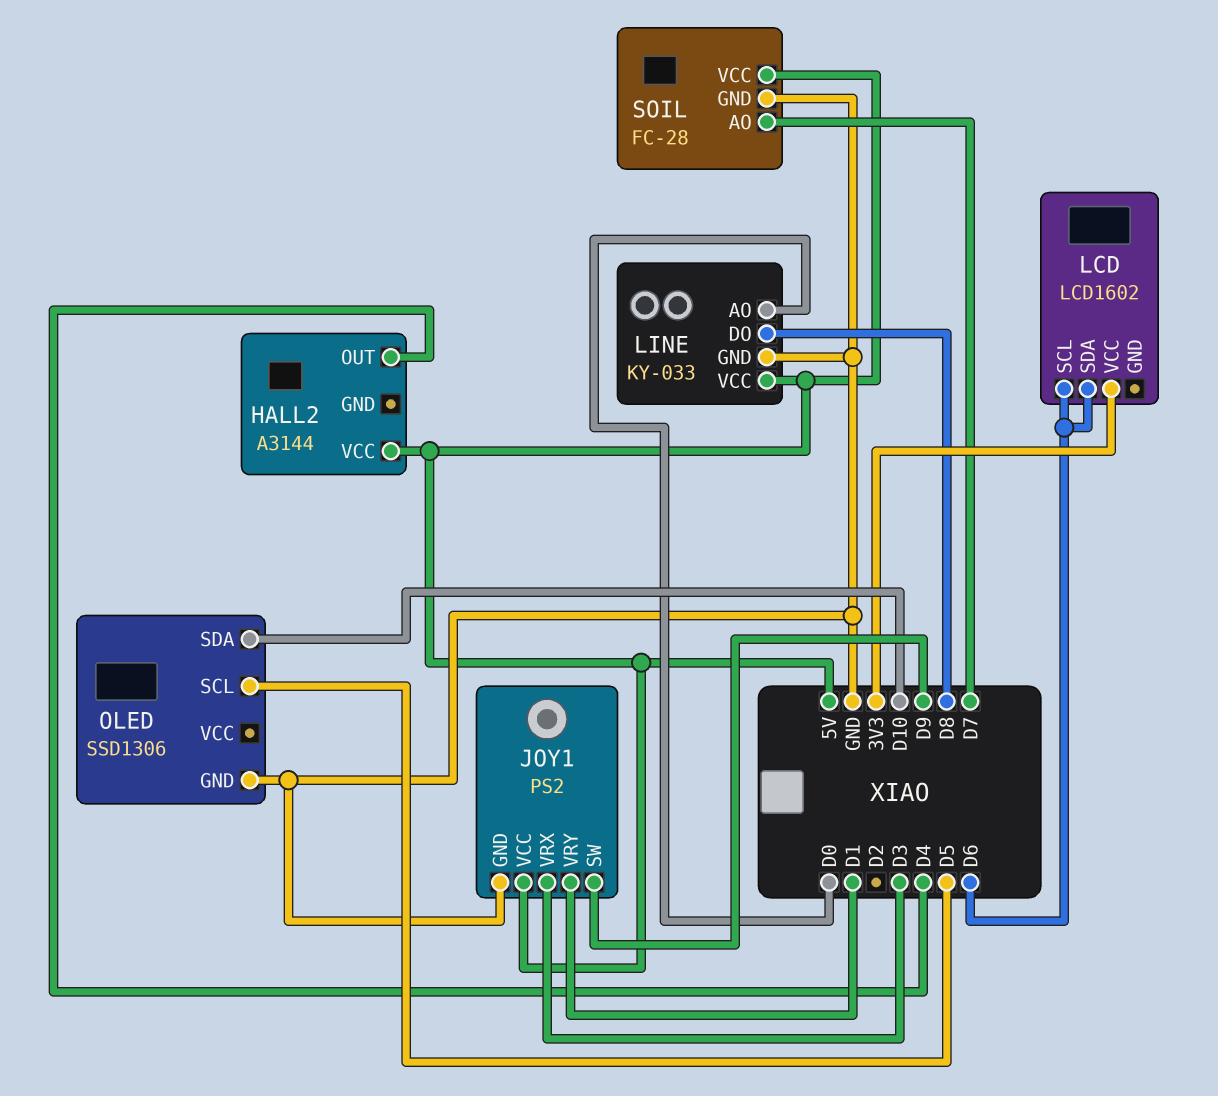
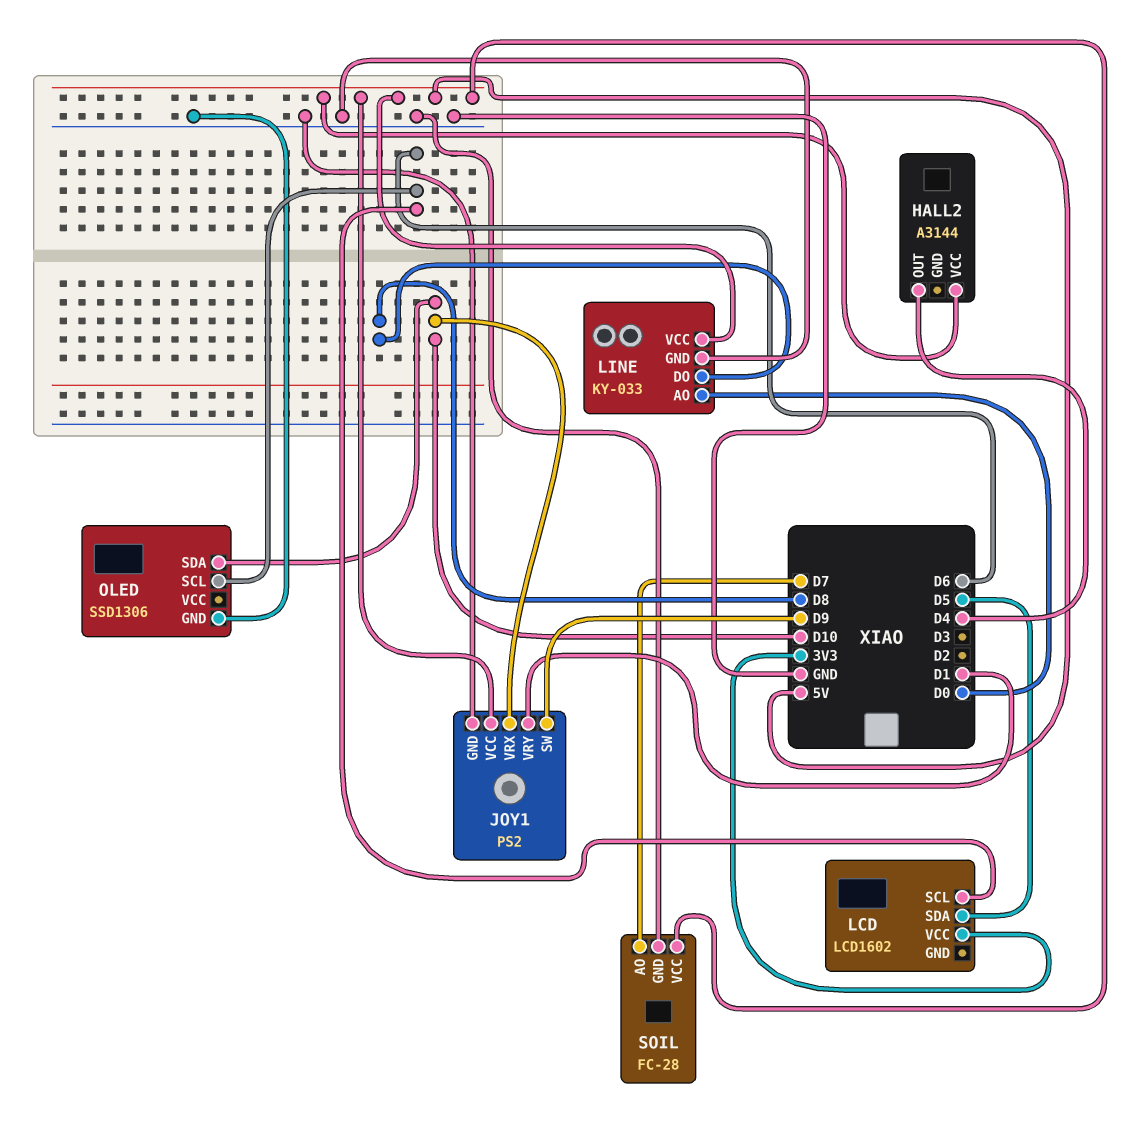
JOY1 pin VRX: D3 -> D10
LCD pin SDA: D6 -> D5
OLED pin SCL: D5 -> D6

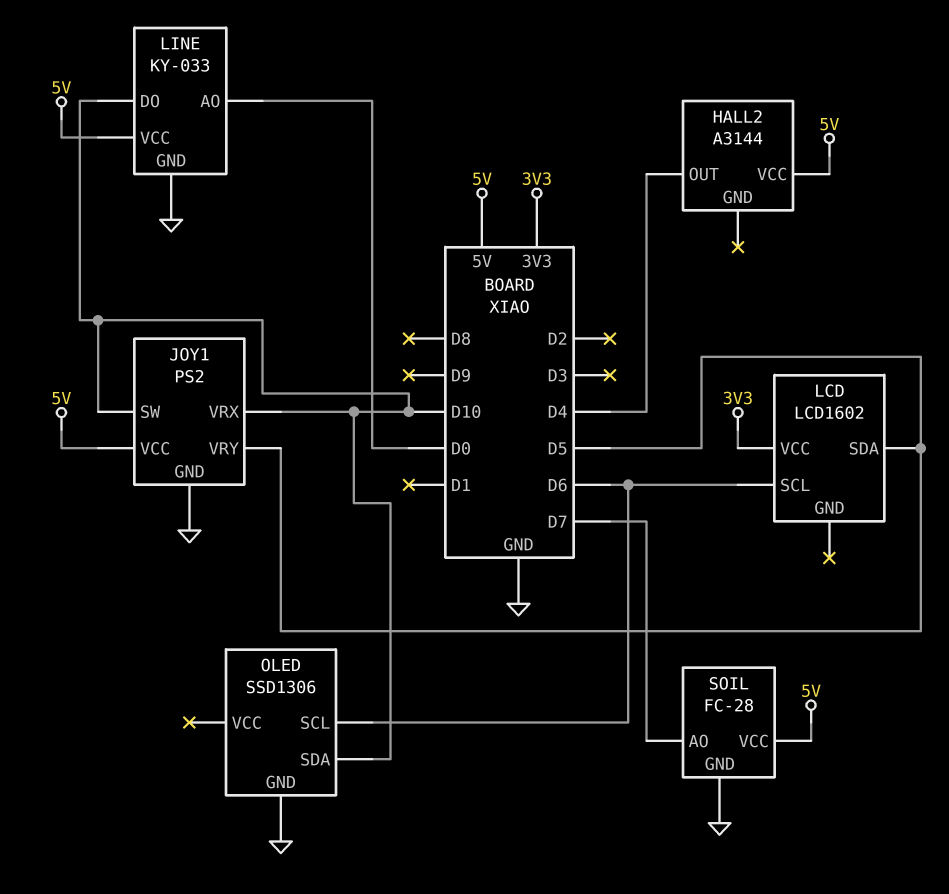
JOY1 pin SW: D9 -> D10
JOY1 pin VRY: D1 -> D5
LINE pin DO: D8 -> D10

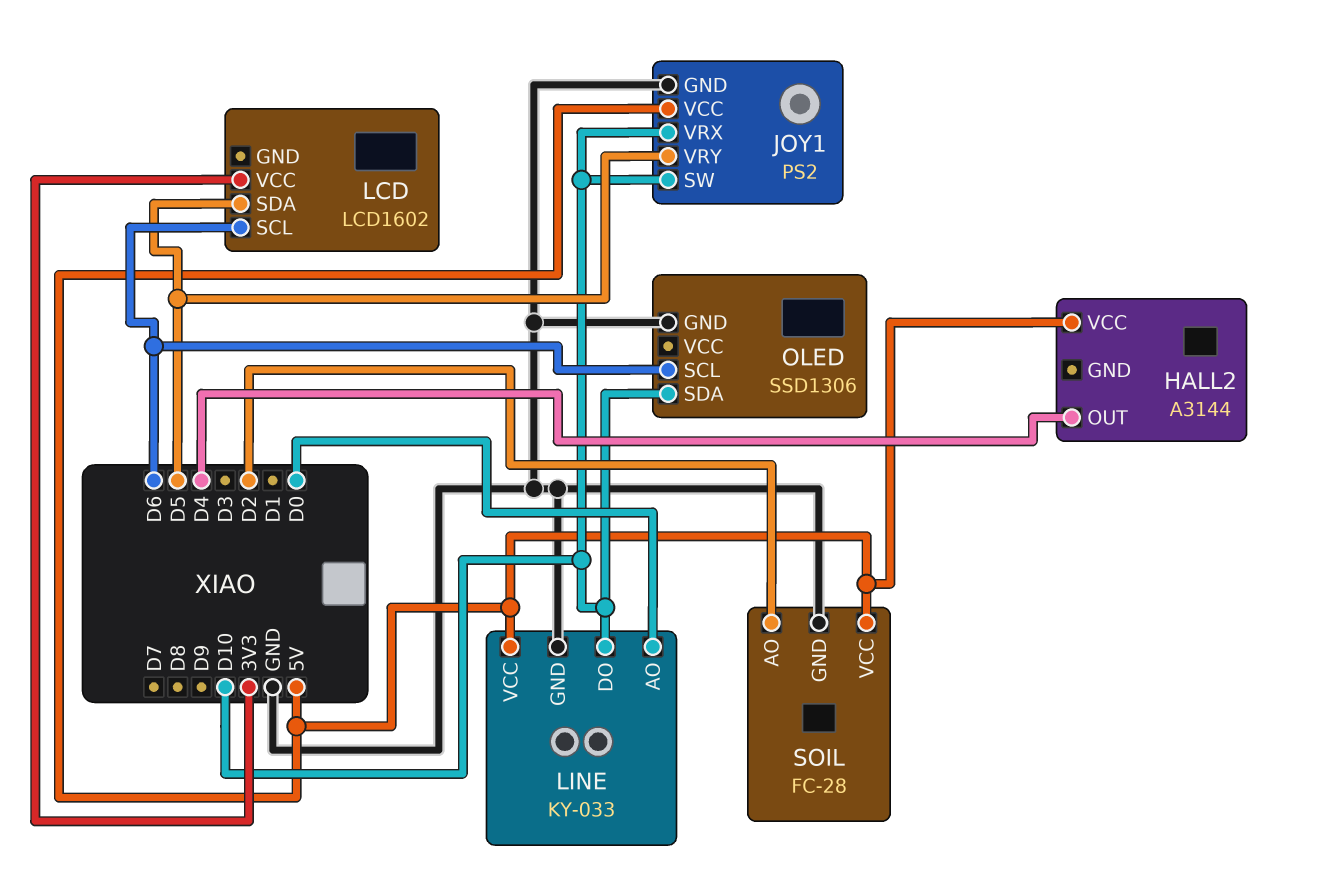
SOIL pin AO: D7 -> D2

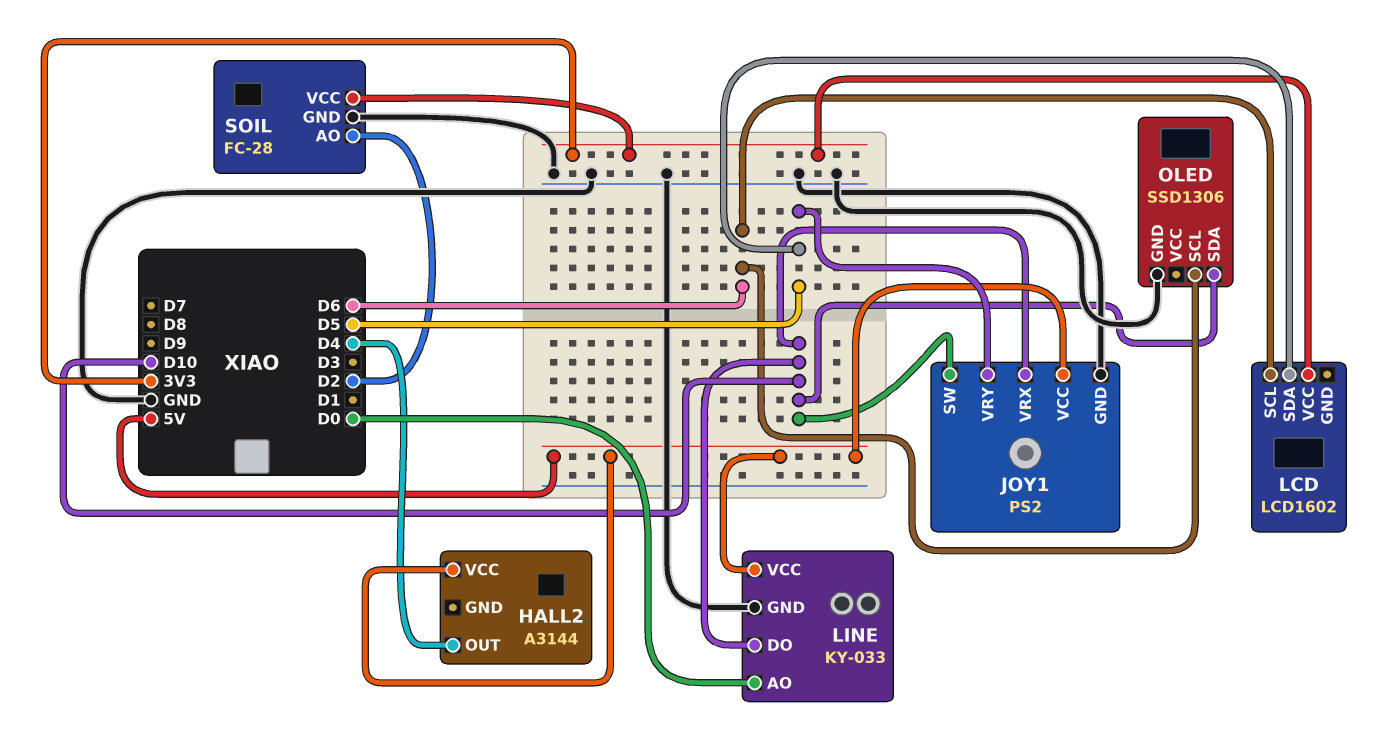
SOIL pin VCC: 5V -> 3V3

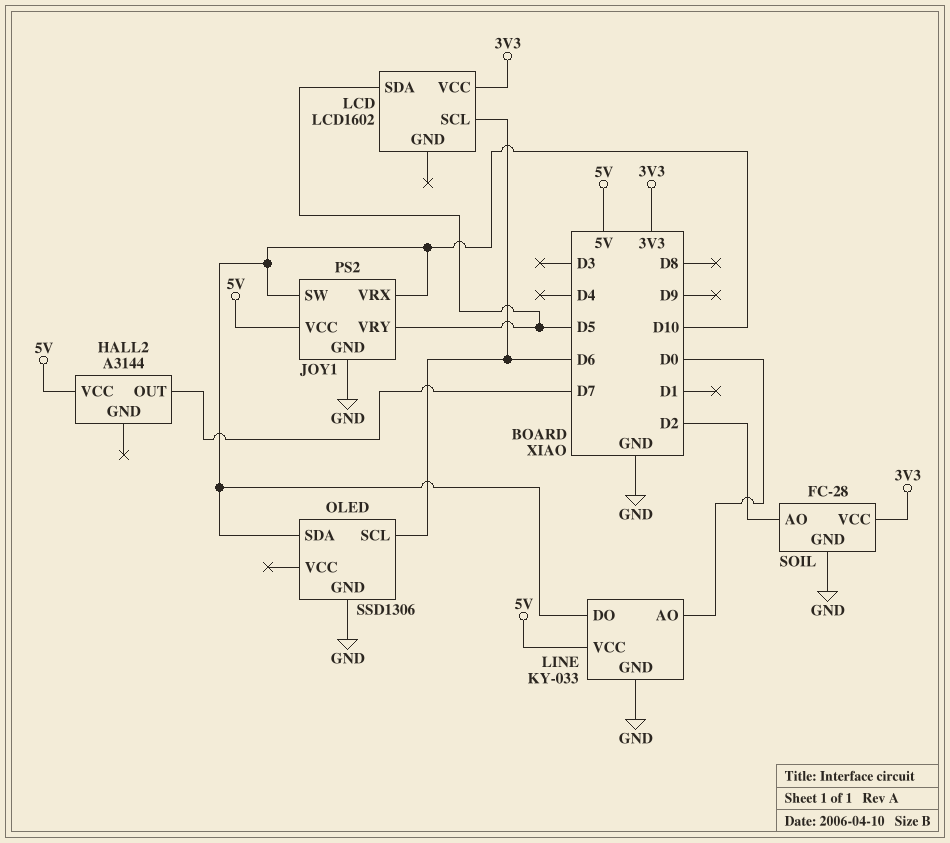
HALL2 pin OUT: D4 -> D7

